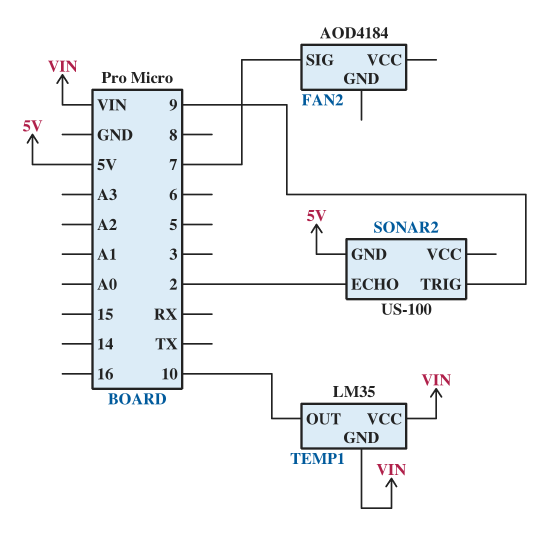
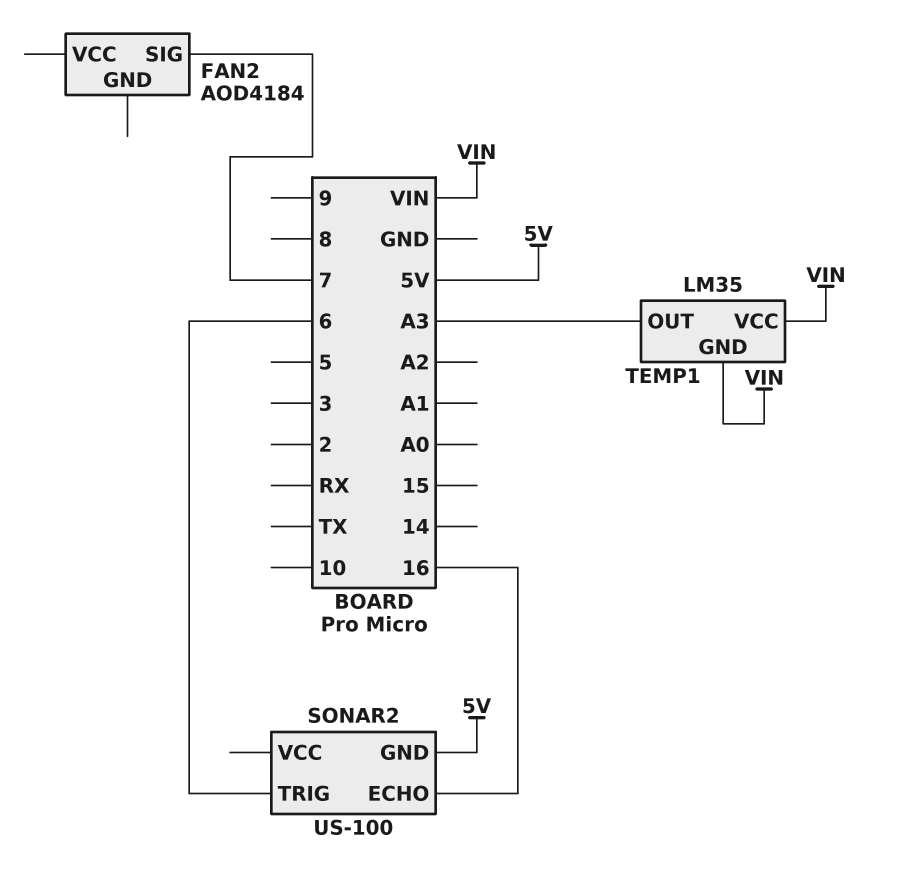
SONAR2 pin ECHO: 2 -> 16
SONAR2 pin TRIG: 9 -> 6
TEMP1 pin OUT: 10 -> A3

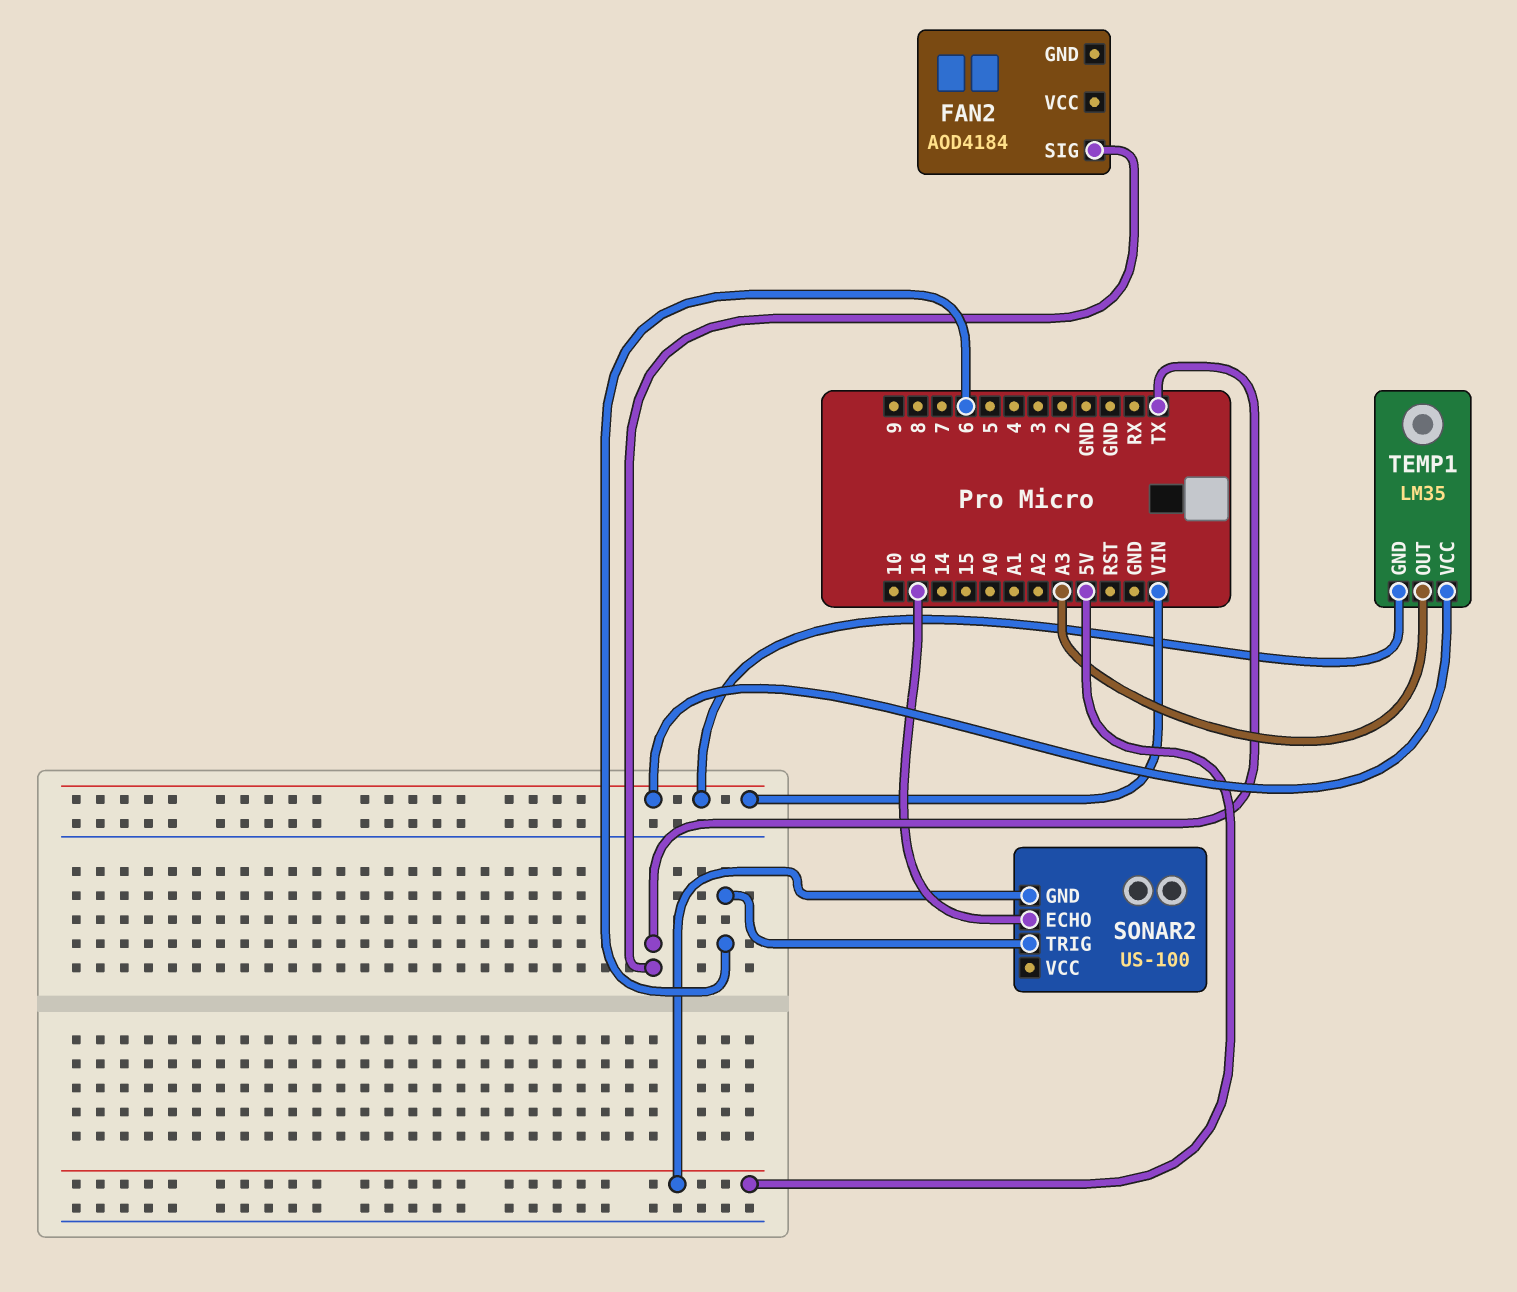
FAN2 pin SIG: 7 -> TX

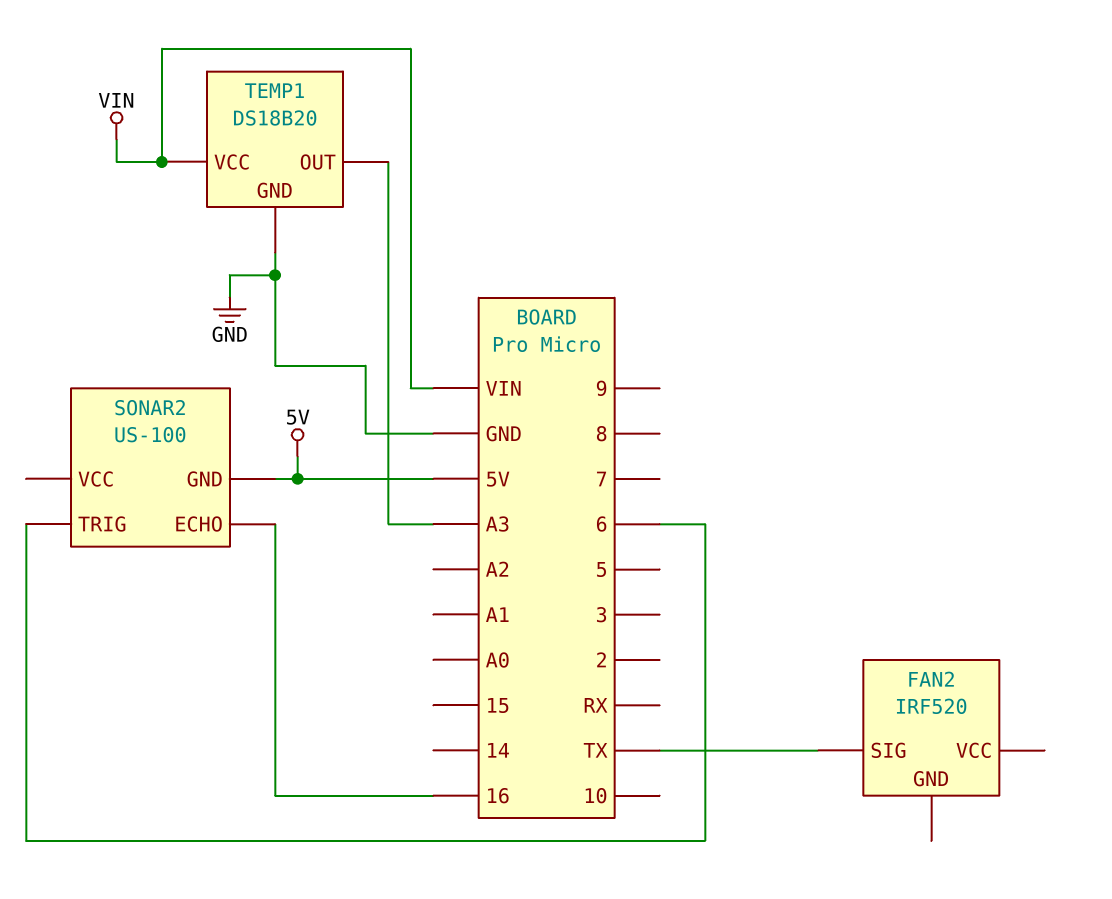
FAN2: AOD4184 -> IRF520
TEMP1: LM35 -> DS18B20
TEMP1 pin GND: VIN -> GND

